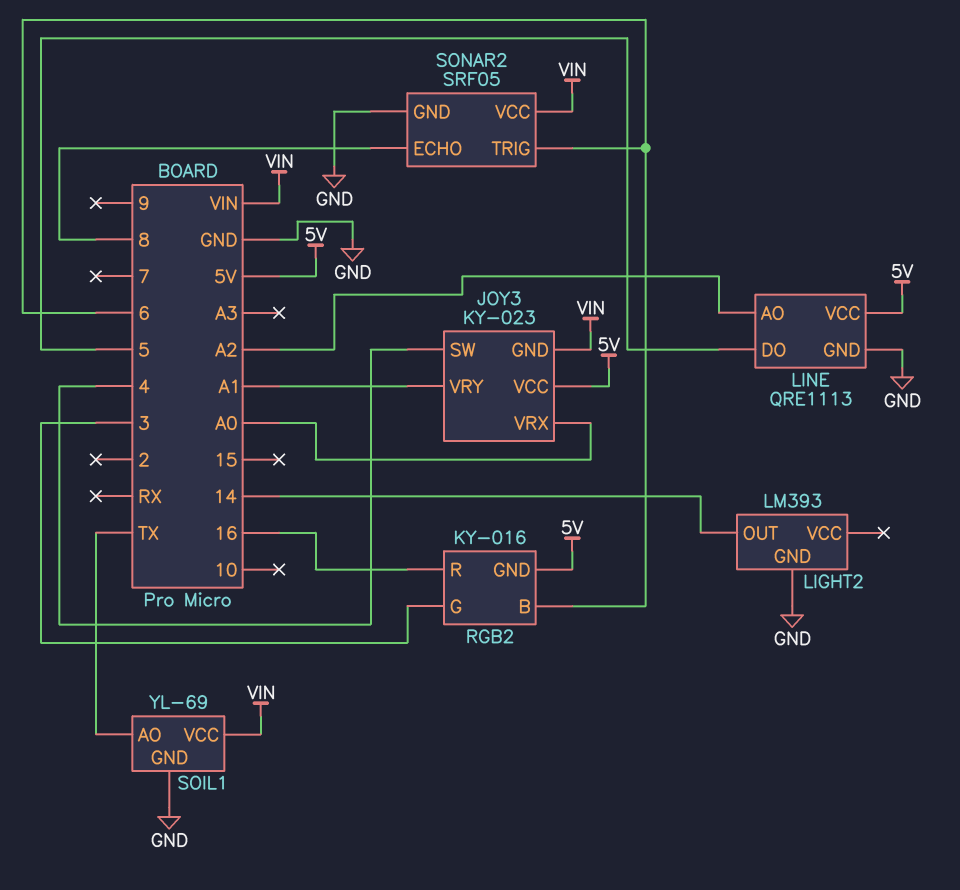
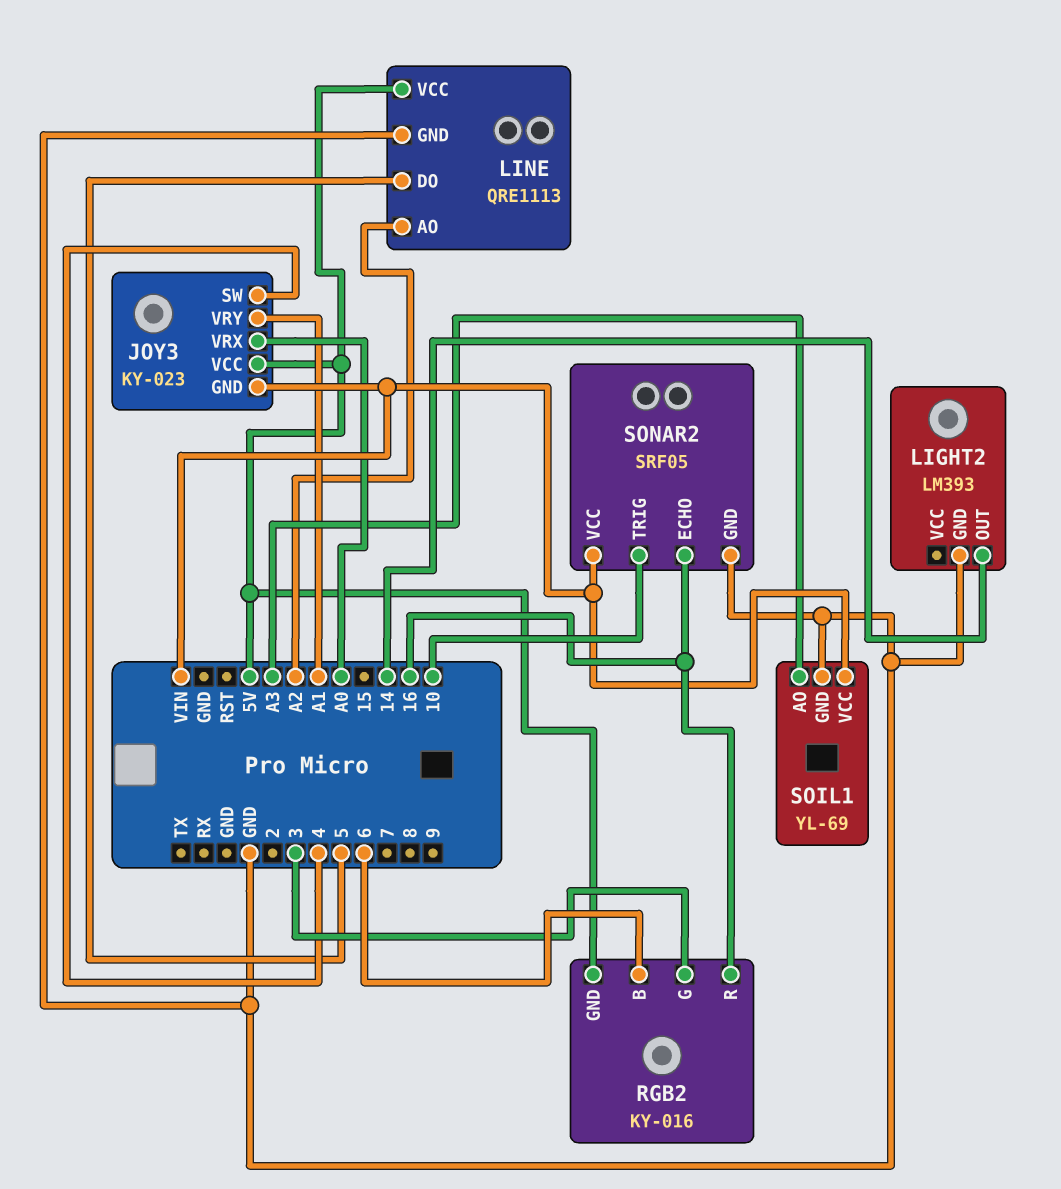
SOIL1 pin AO: TX -> A3
SONAR2 pin ECHO: 8 -> 16
SONAR2 pin TRIG: 6 -> 10

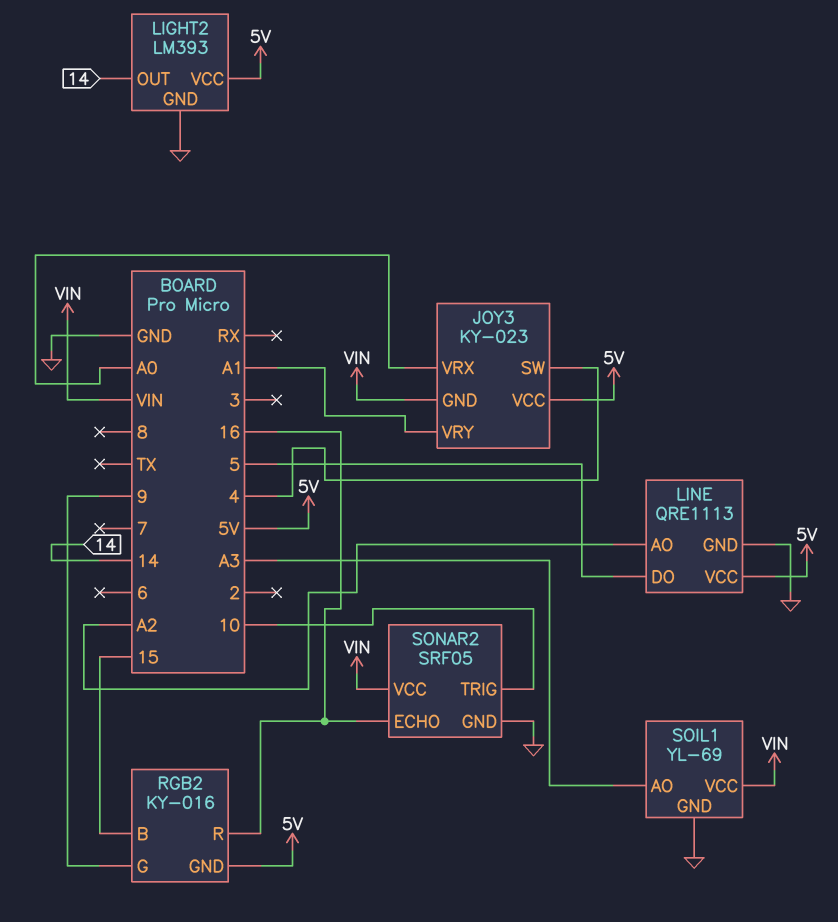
LIGHT2 pin VCC: none -> 5V
RGB2 pin B: 6 -> 15
RGB2 pin G: 3 -> 9

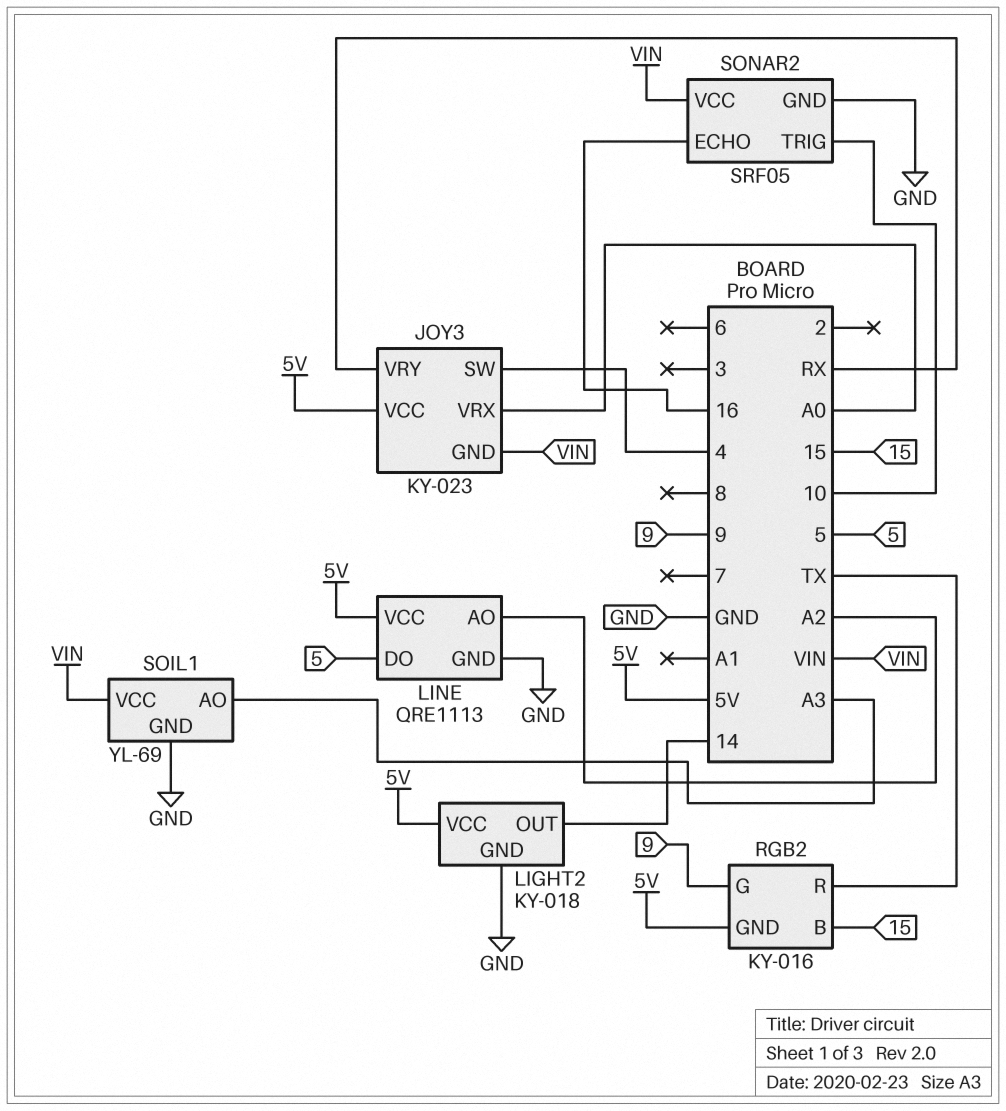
JOY3 pin VRY: A1 -> RX
LIGHT2: LM393 -> KY-018
RGB2 pin R: 16 -> TX

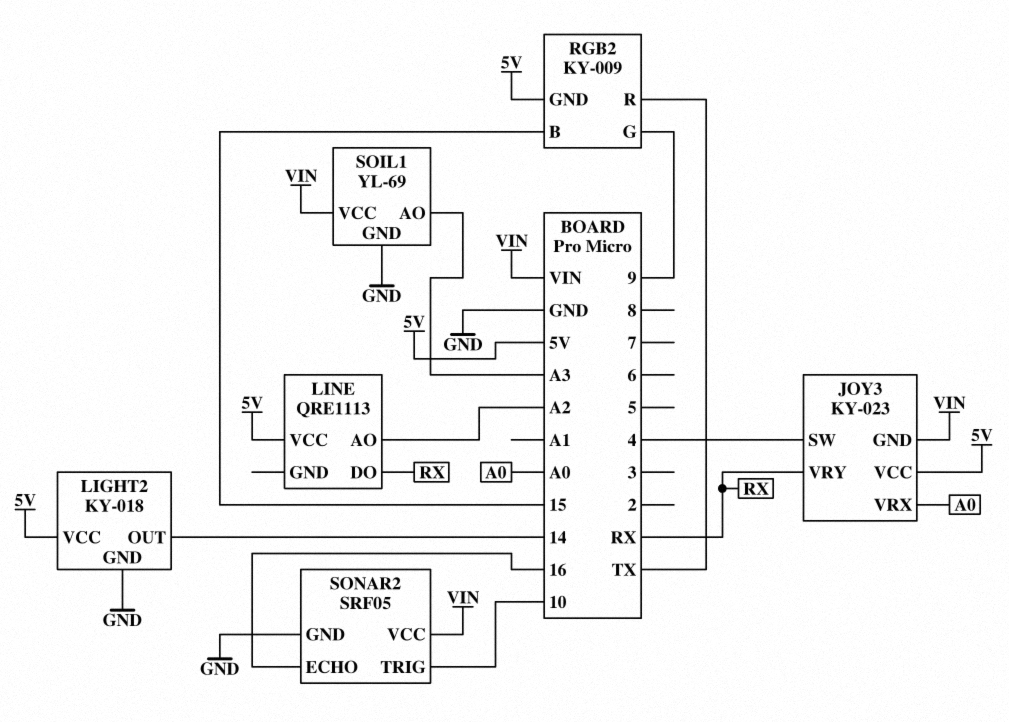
LINE pin DO: 5 -> RX
LINE pin GND: GND -> none
RGB2: KY-016 -> KY-009

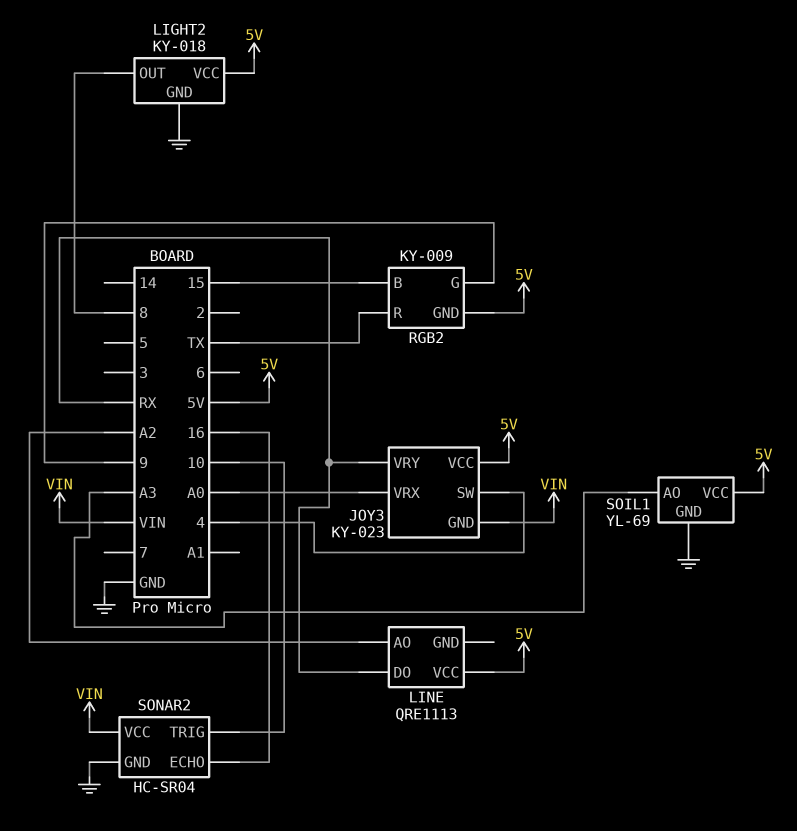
LIGHT2 pin OUT: 14 -> 8
SOIL1 pin VCC: VIN -> 5V
SONAR2: SRF05 -> HC-SR04

